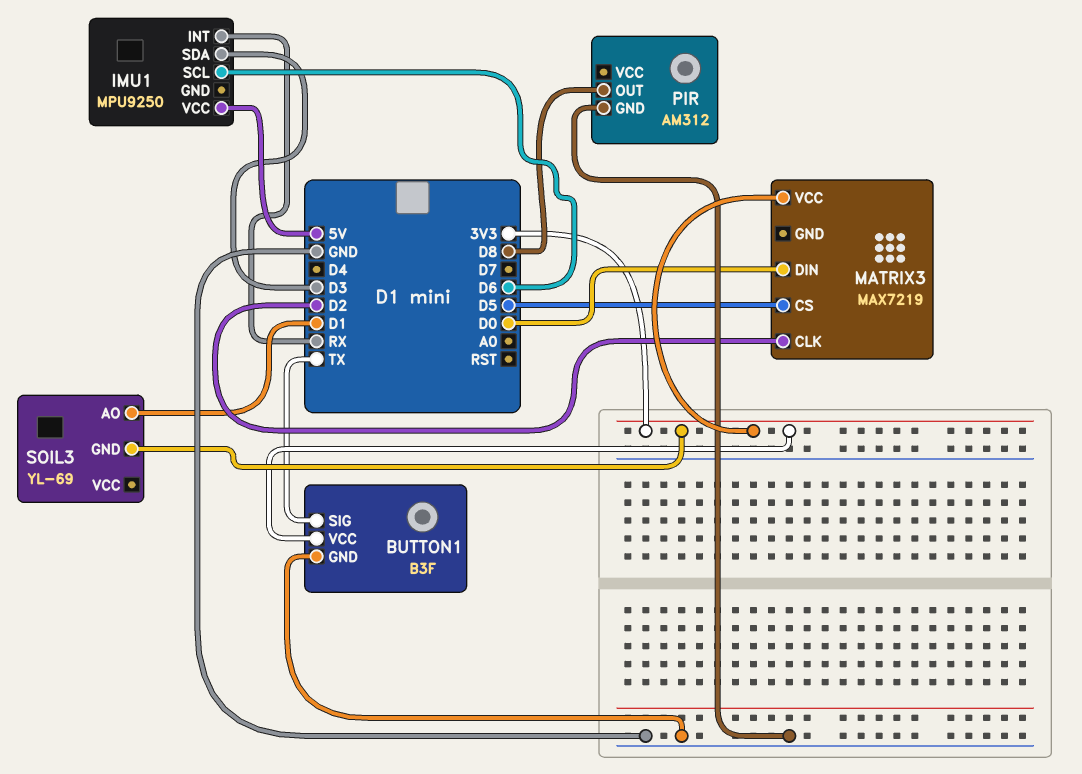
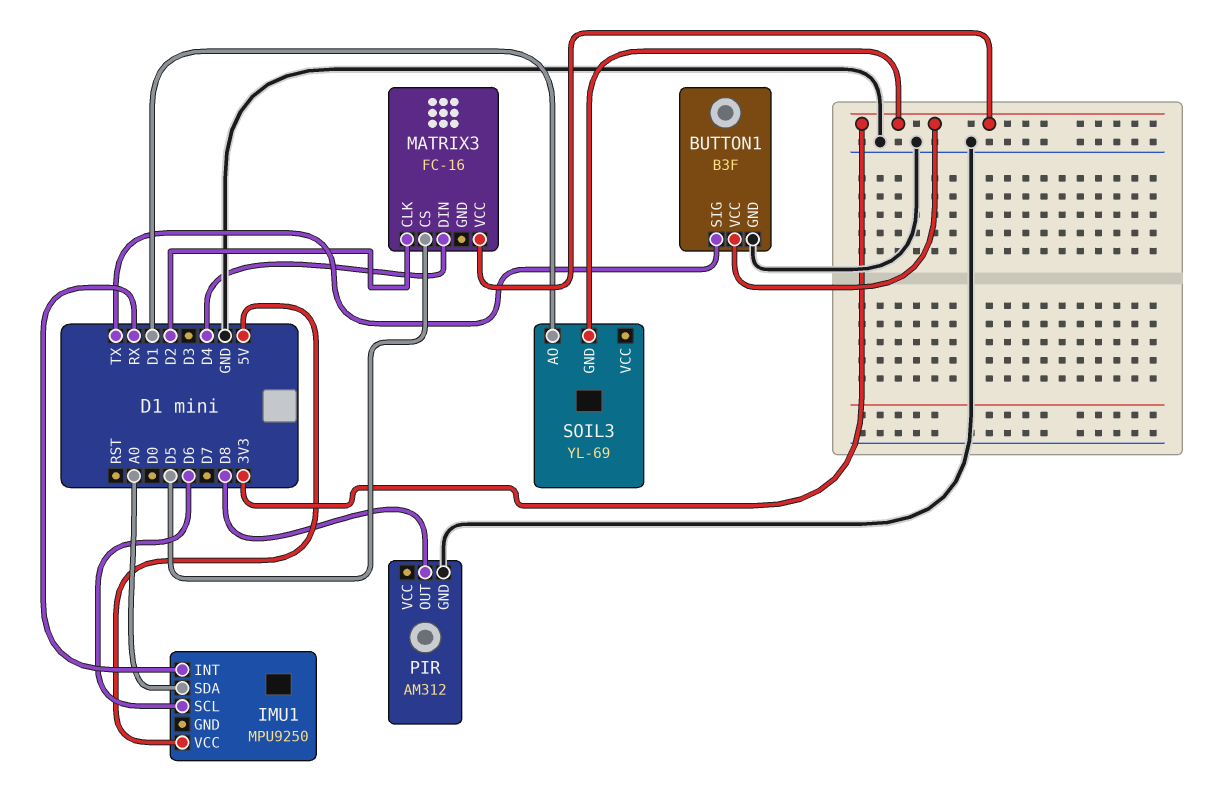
IMU1 pin SDA: D3 -> A0
MATRIX3: MAX7219 -> FC-16
MATRIX3 pin DIN: D0 -> D4

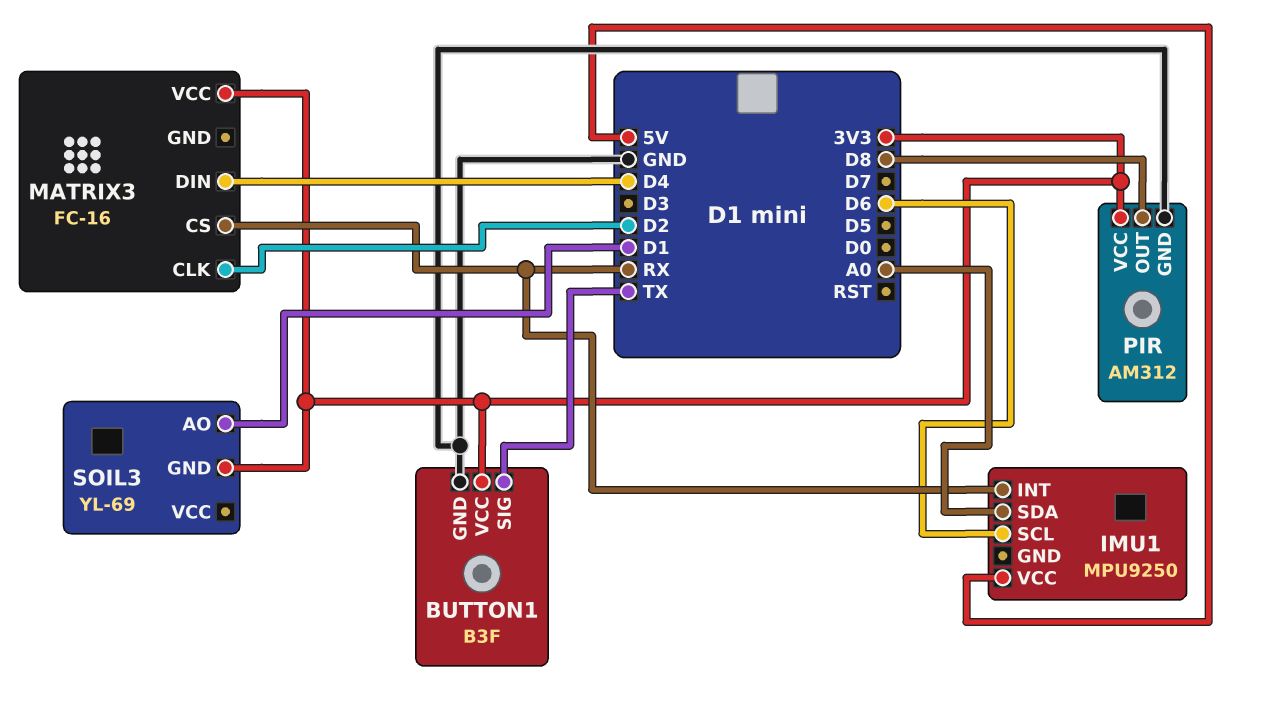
MATRIX3 pin CS: D5 -> RX
PIR pin VCC: none -> 3V3

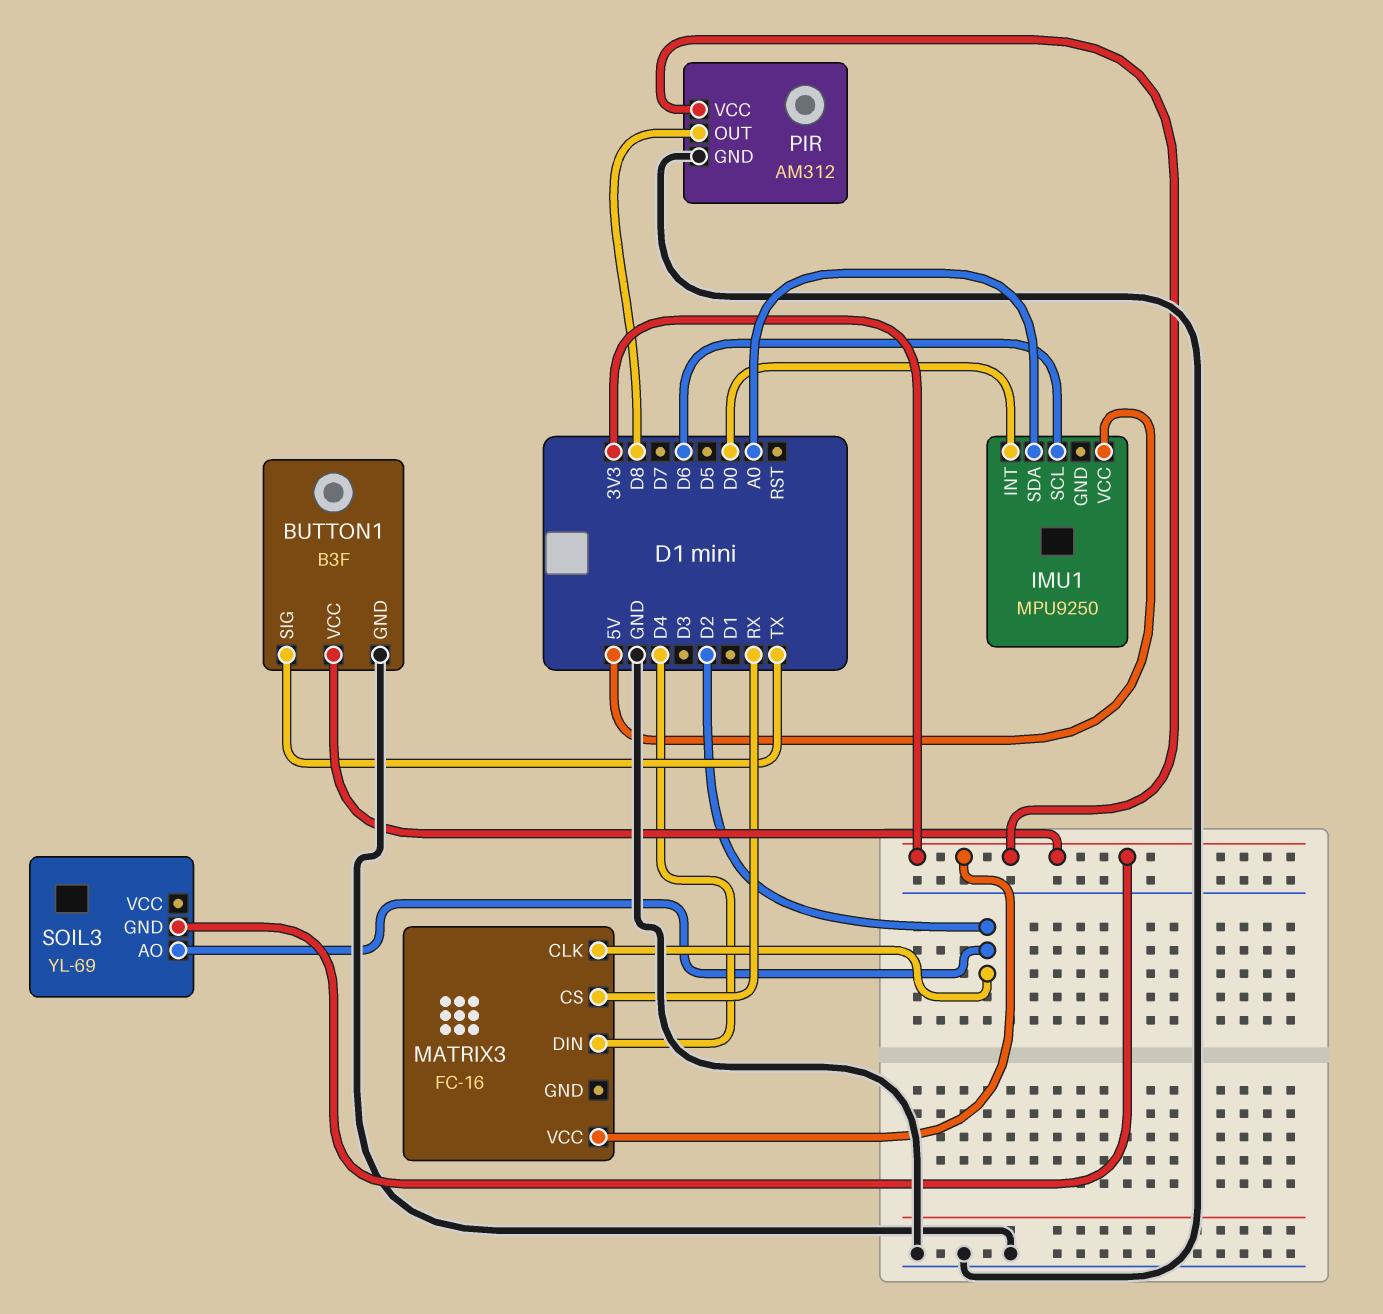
IMU1 pin INT: RX -> D0
SOIL3 pin AO: D1 -> D2

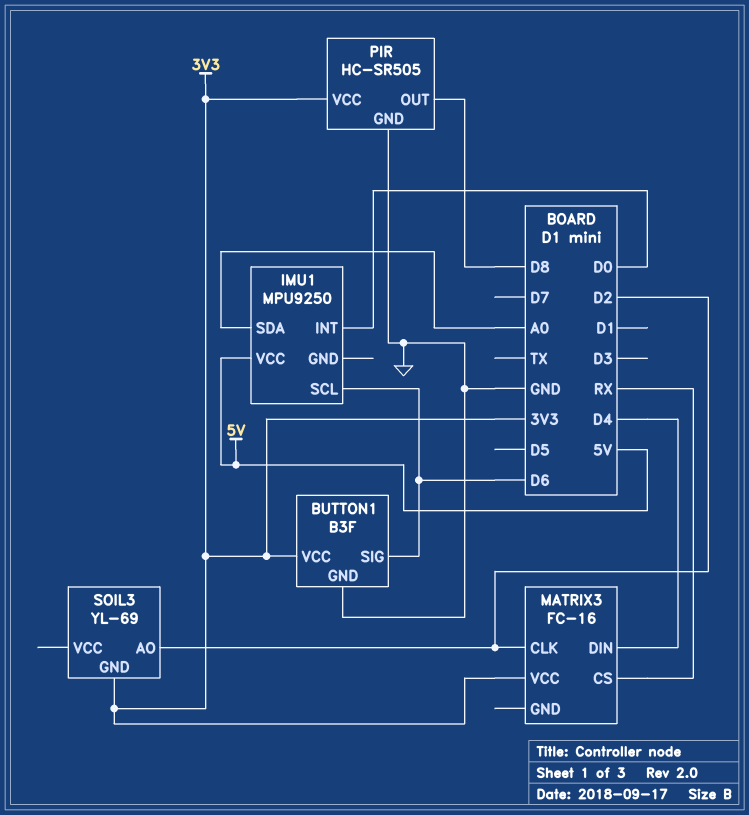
BUTTON1 pin SIG: TX -> D6
PIR: AM312 -> HC-SR505

